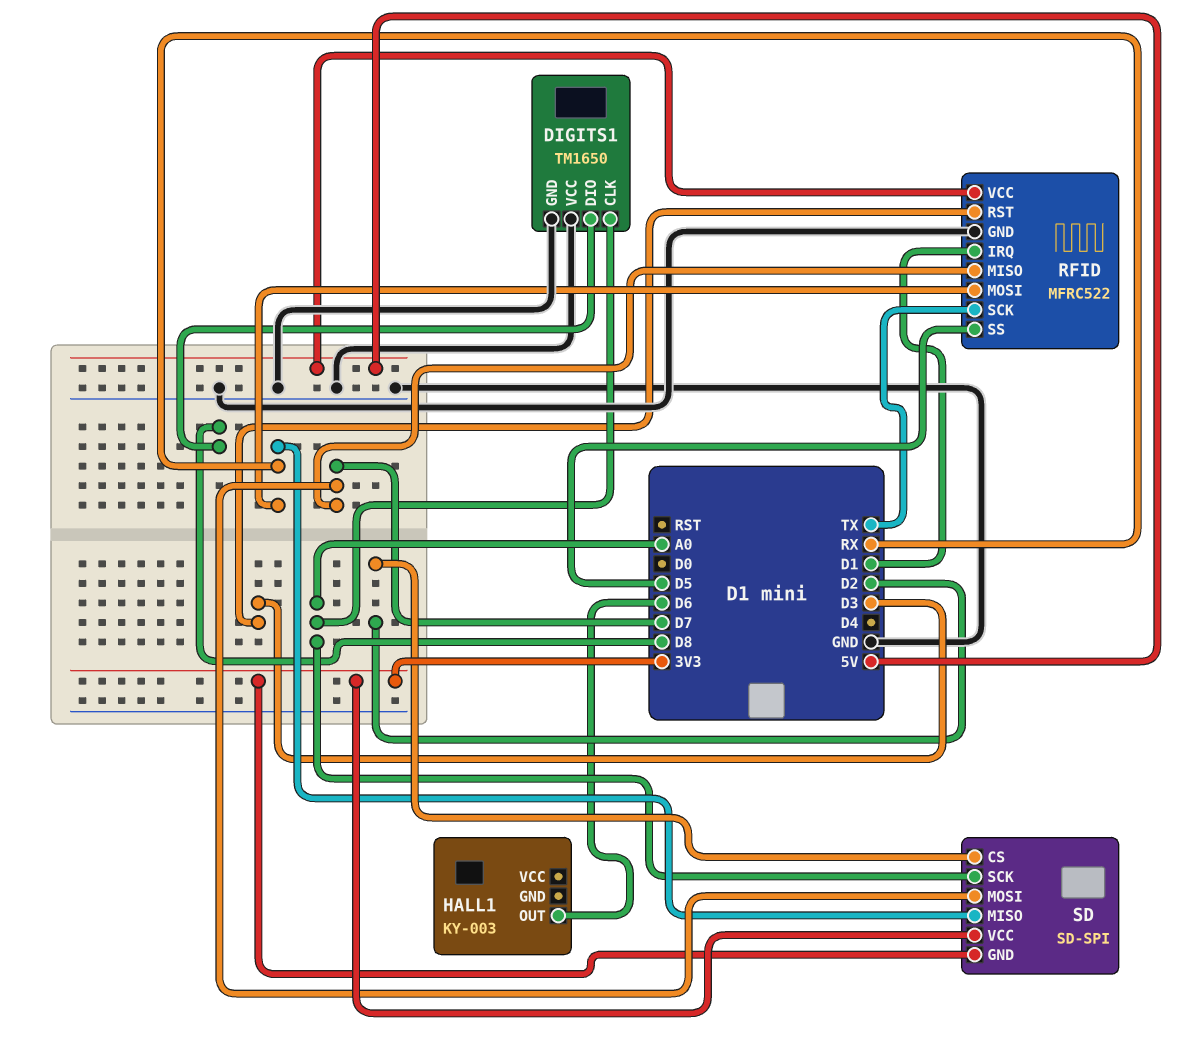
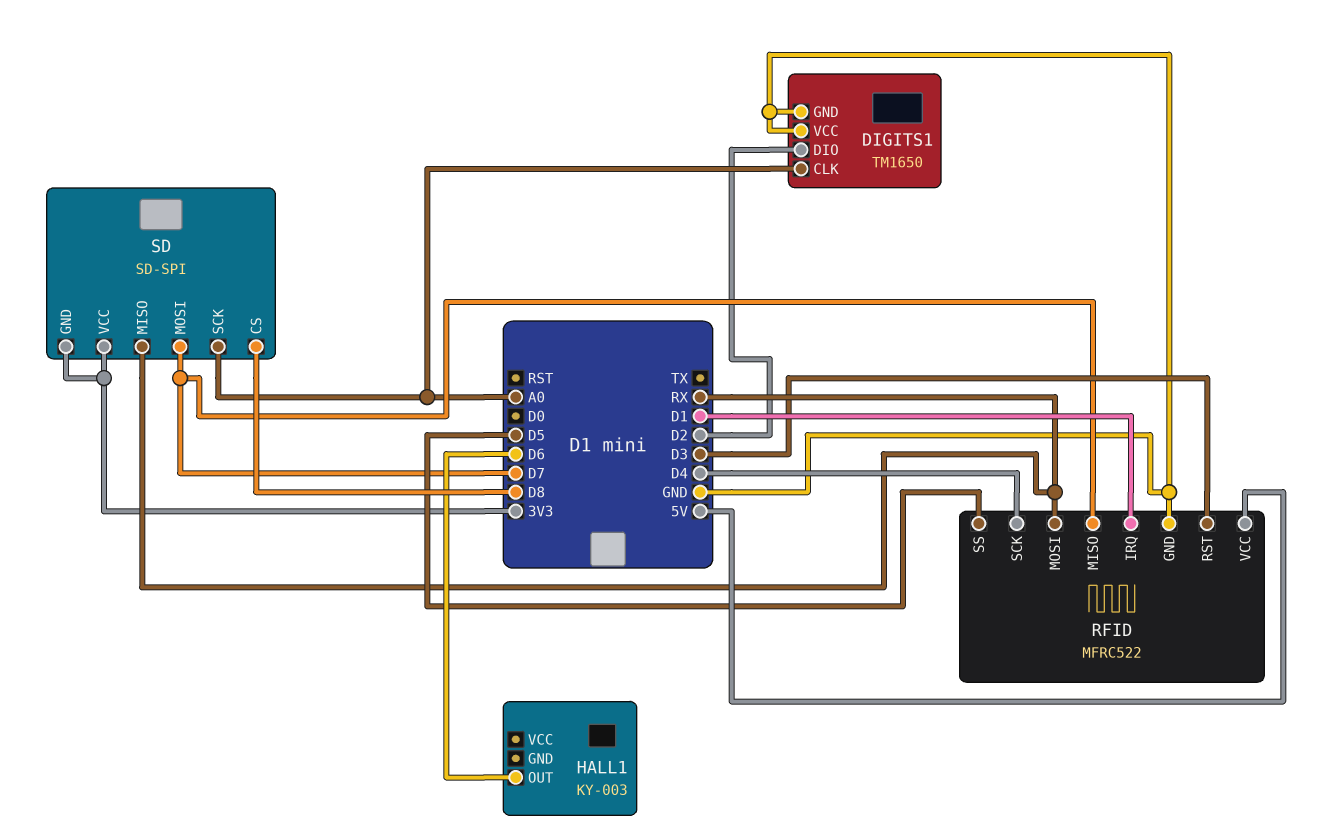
DIGITS1 pin DIO: D8 -> D2
RFID pin SCK: TX -> D4
SD pin CS: D2 -> D8

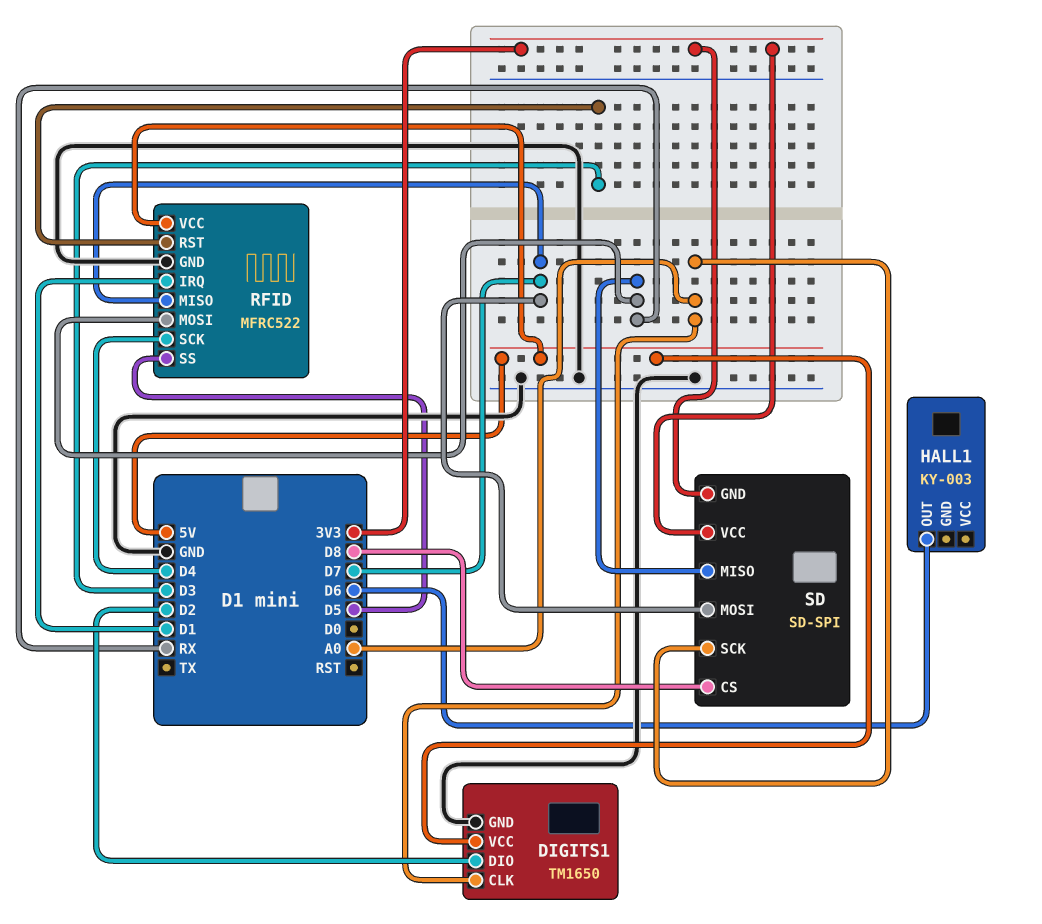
DIGITS1 pin VCC: GND -> 5V

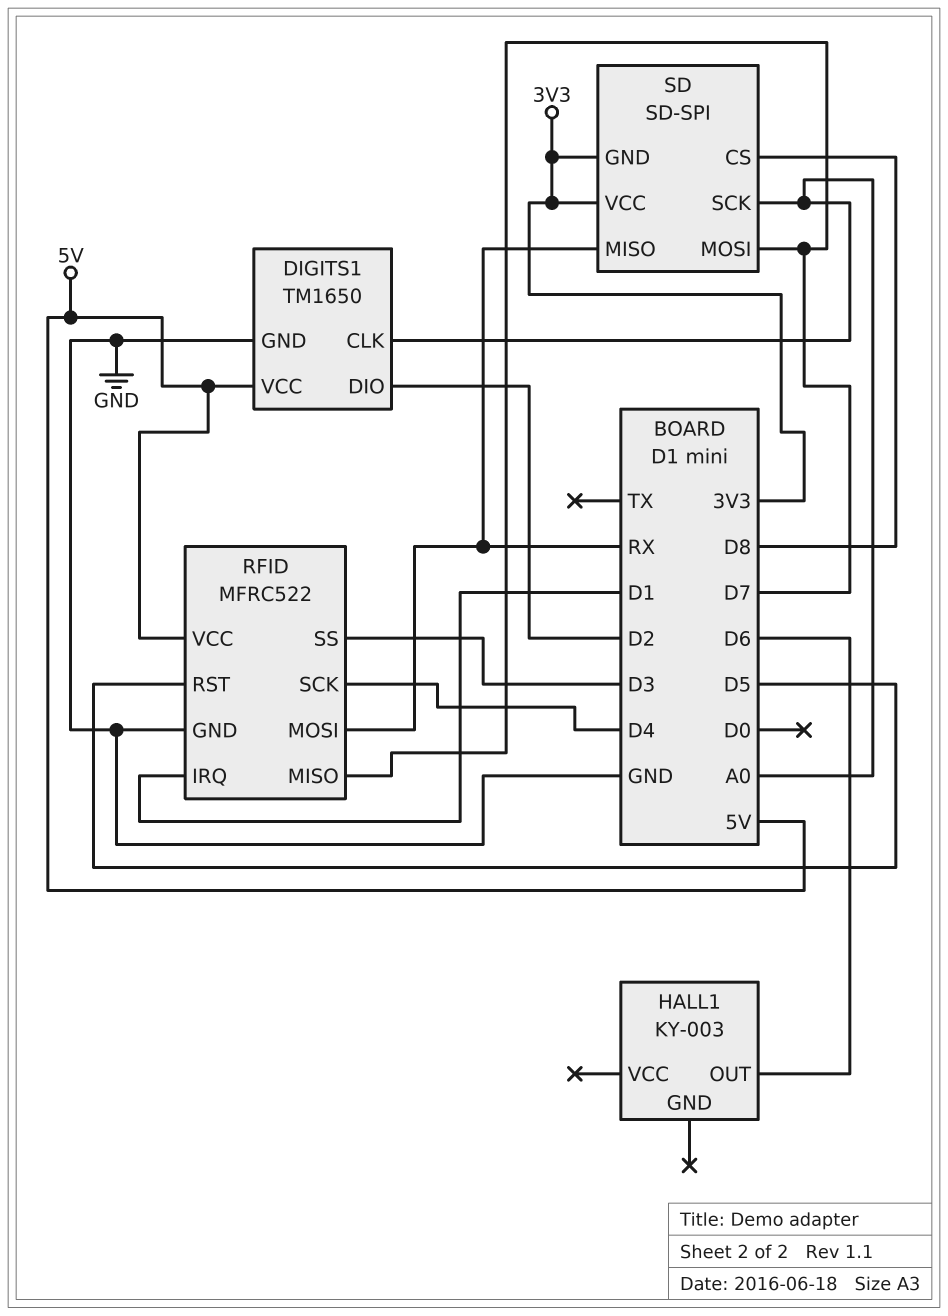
RFID pin RST: D3 -> D5
RFID pin SS: D5 -> D3

